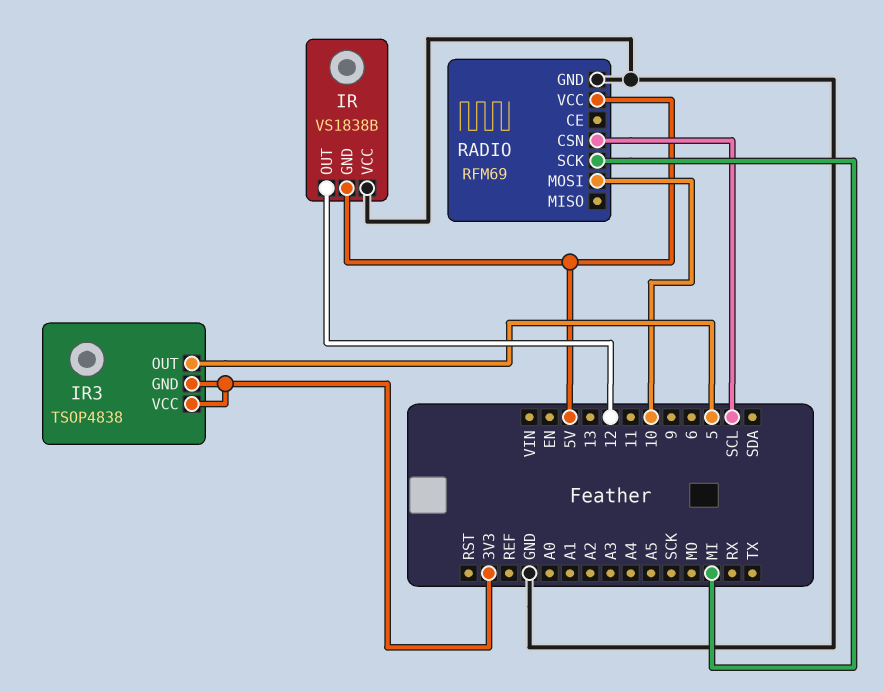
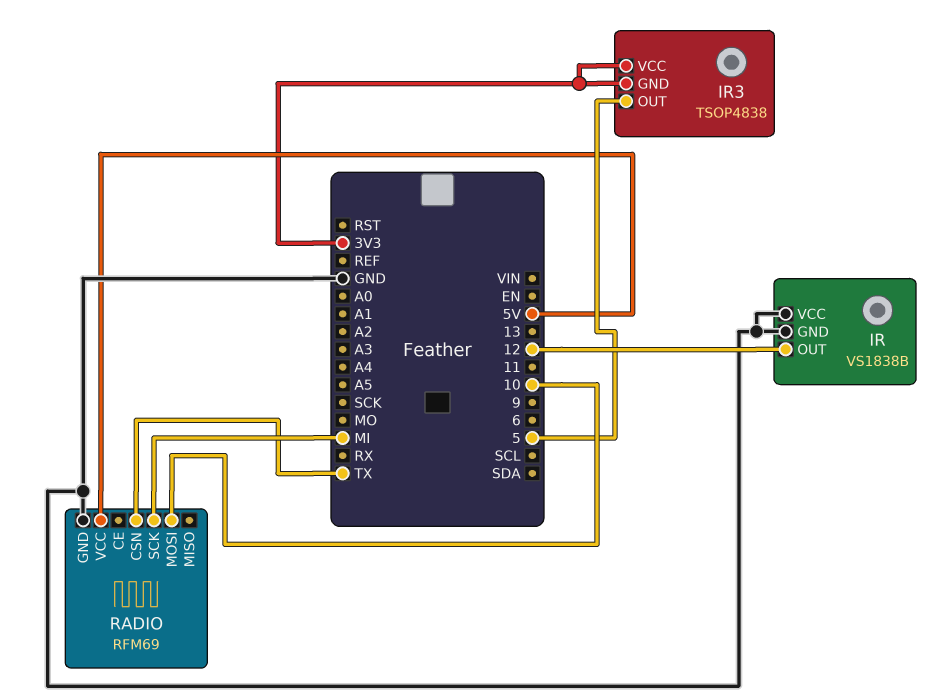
IR pin GND: 5V -> GND
RADIO pin CSN: SCL -> TX

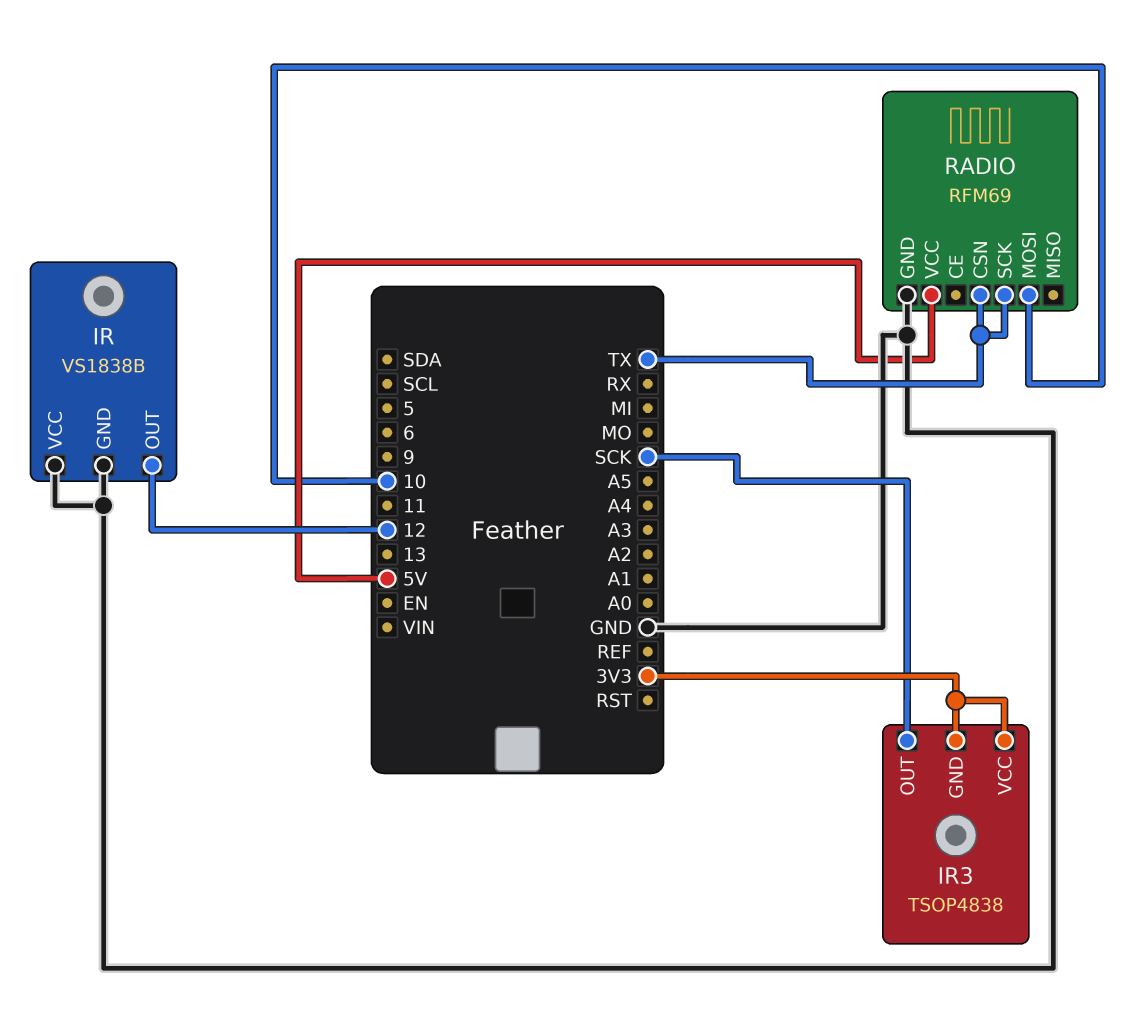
IR3 pin OUT: 5 -> SCK
RADIO pin SCK: MI -> TX

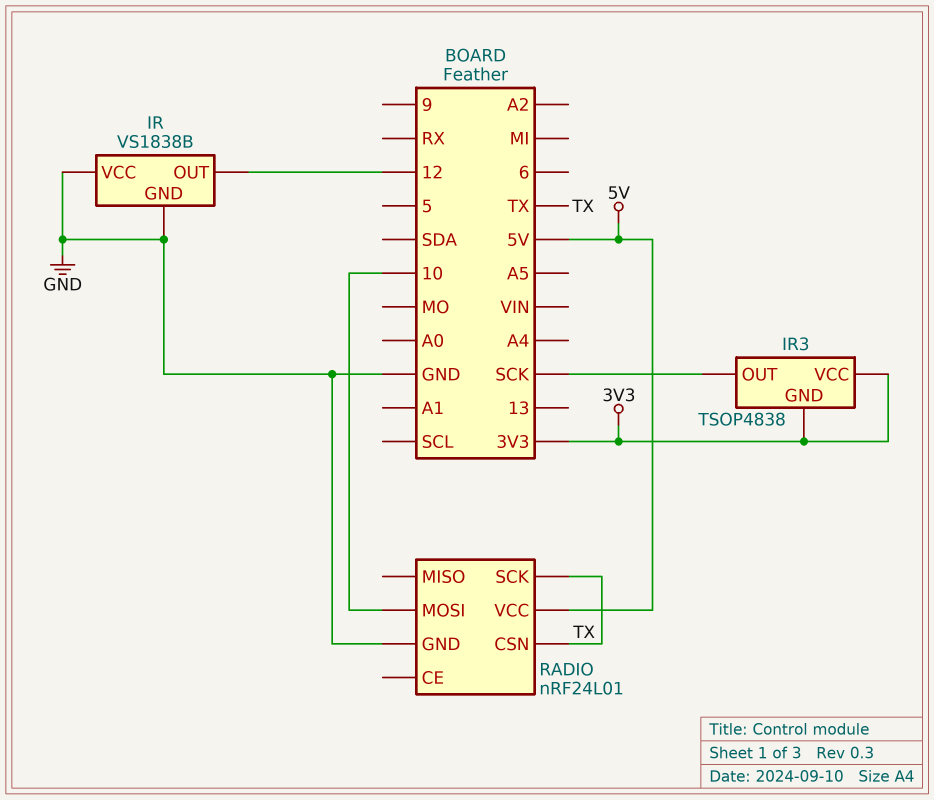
RADIO: RFM69 -> nRF24L01

